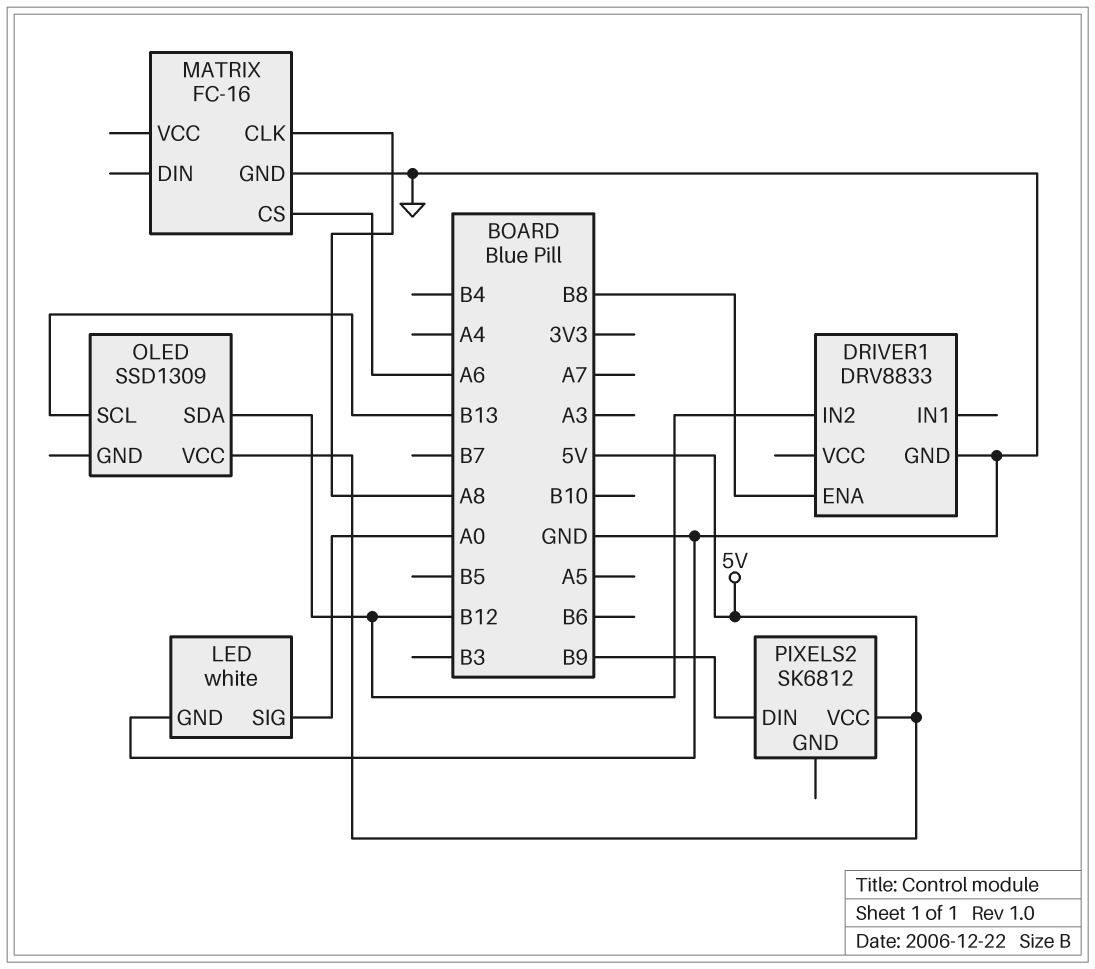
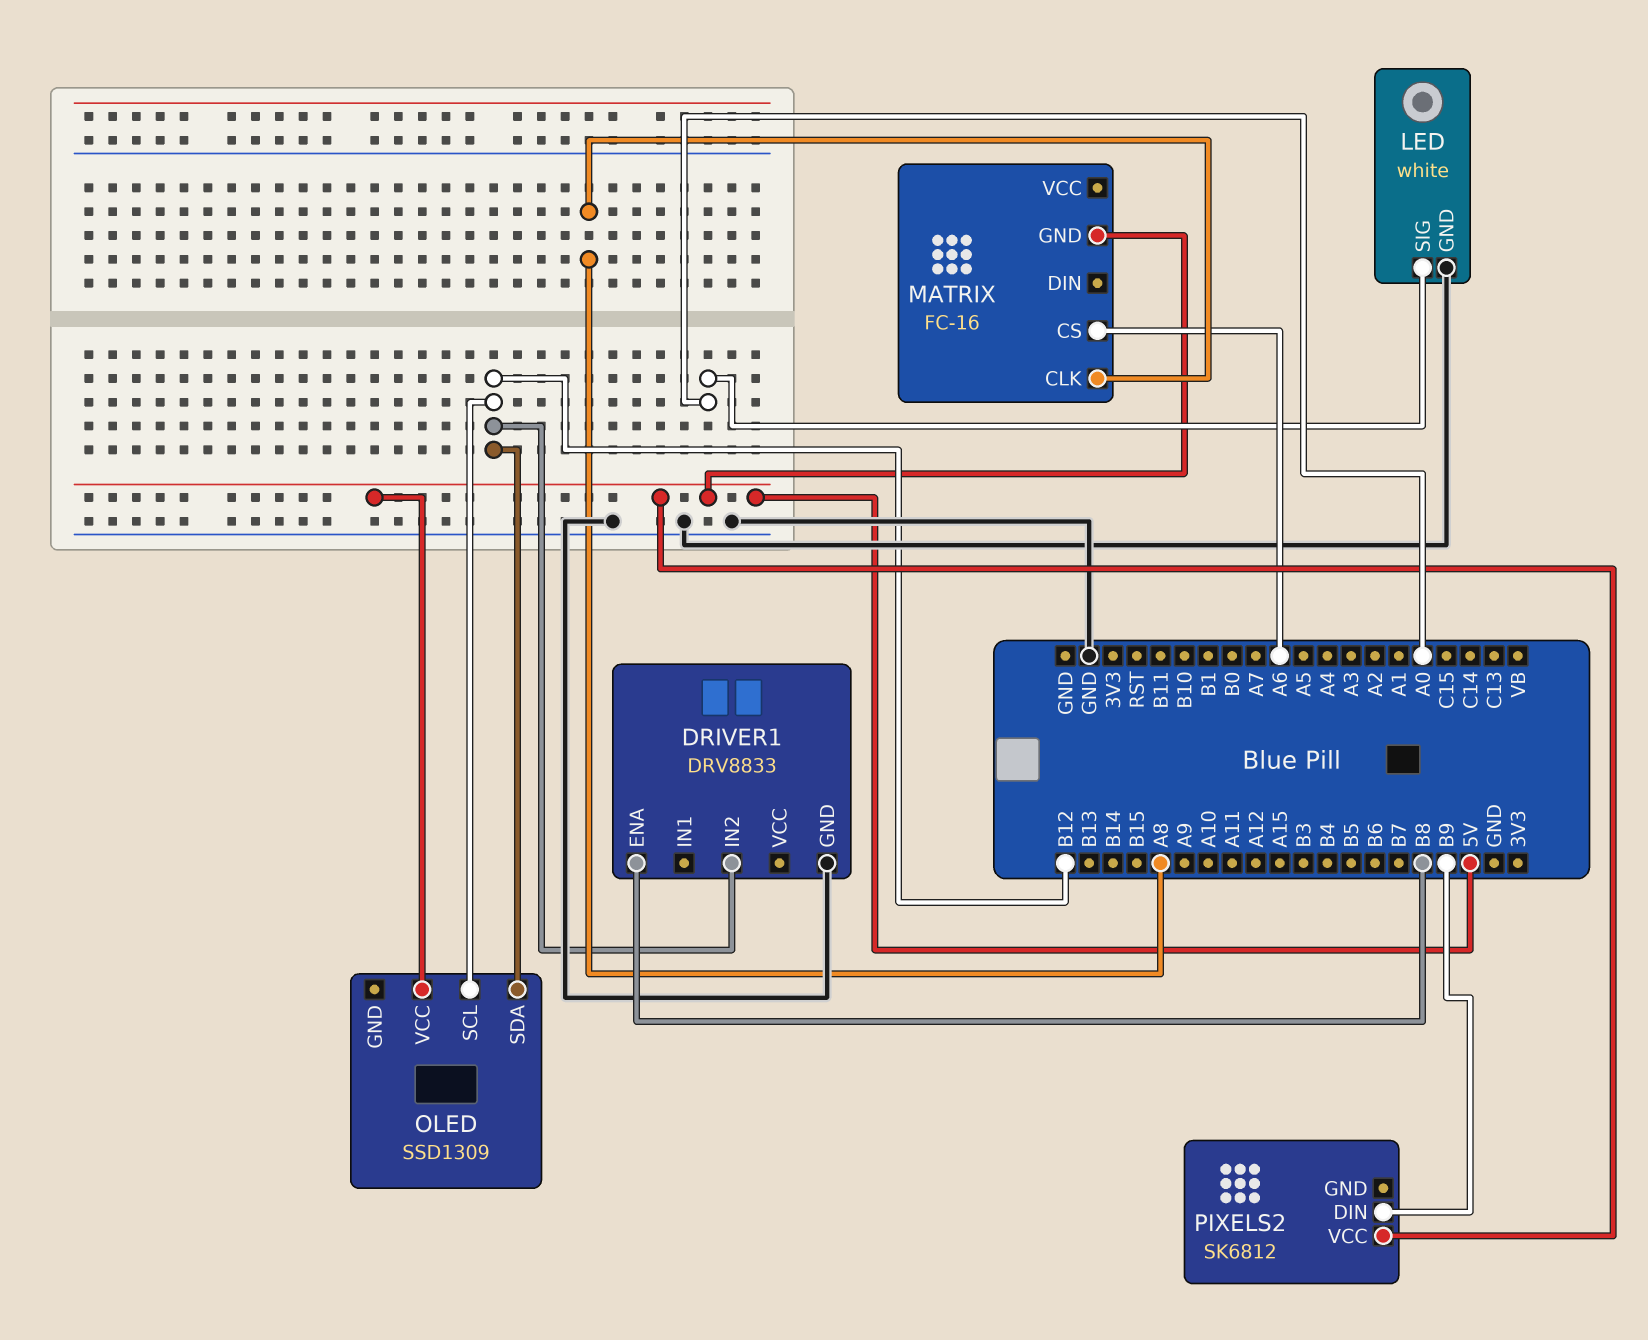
MATRIX pin GND: GND -> 5V
OLED pin SCL: B13 -> B12

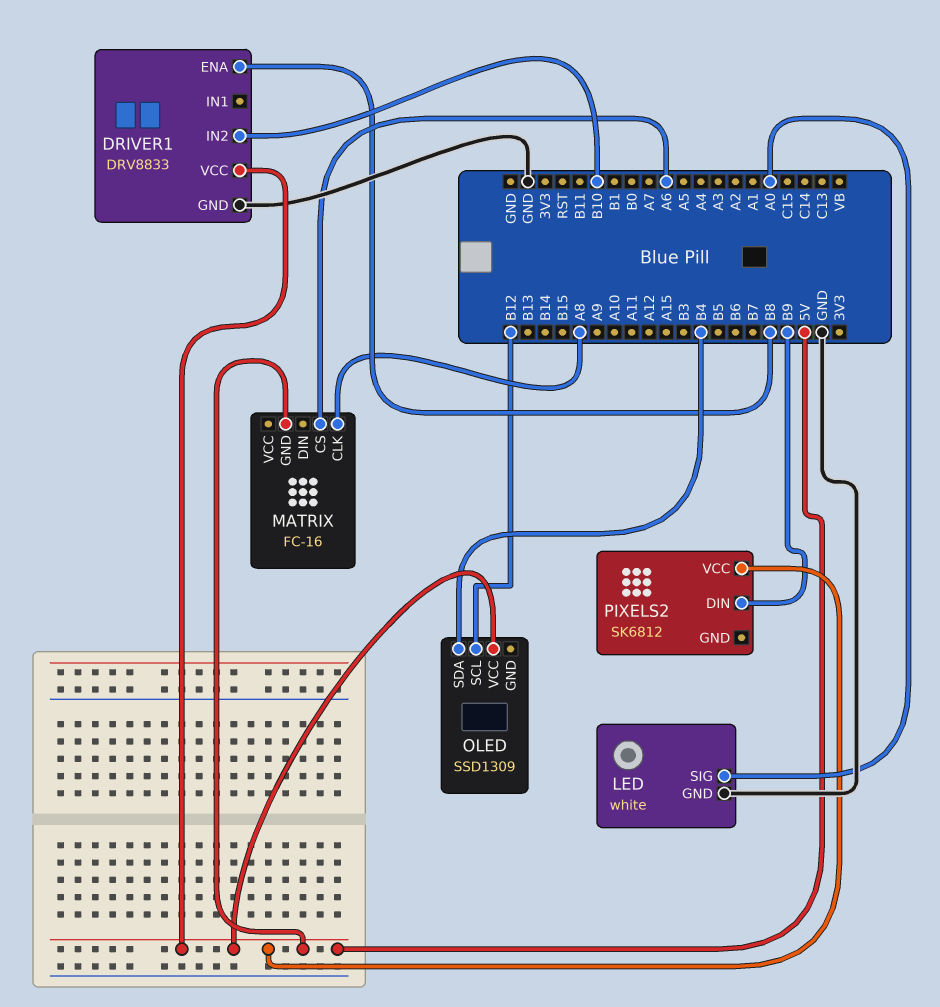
DRIVER1 pin IN2: B12 -> B10
DRIVER1 pin VCC: none -> 5V
OLED pin SDA: B12 -> B4

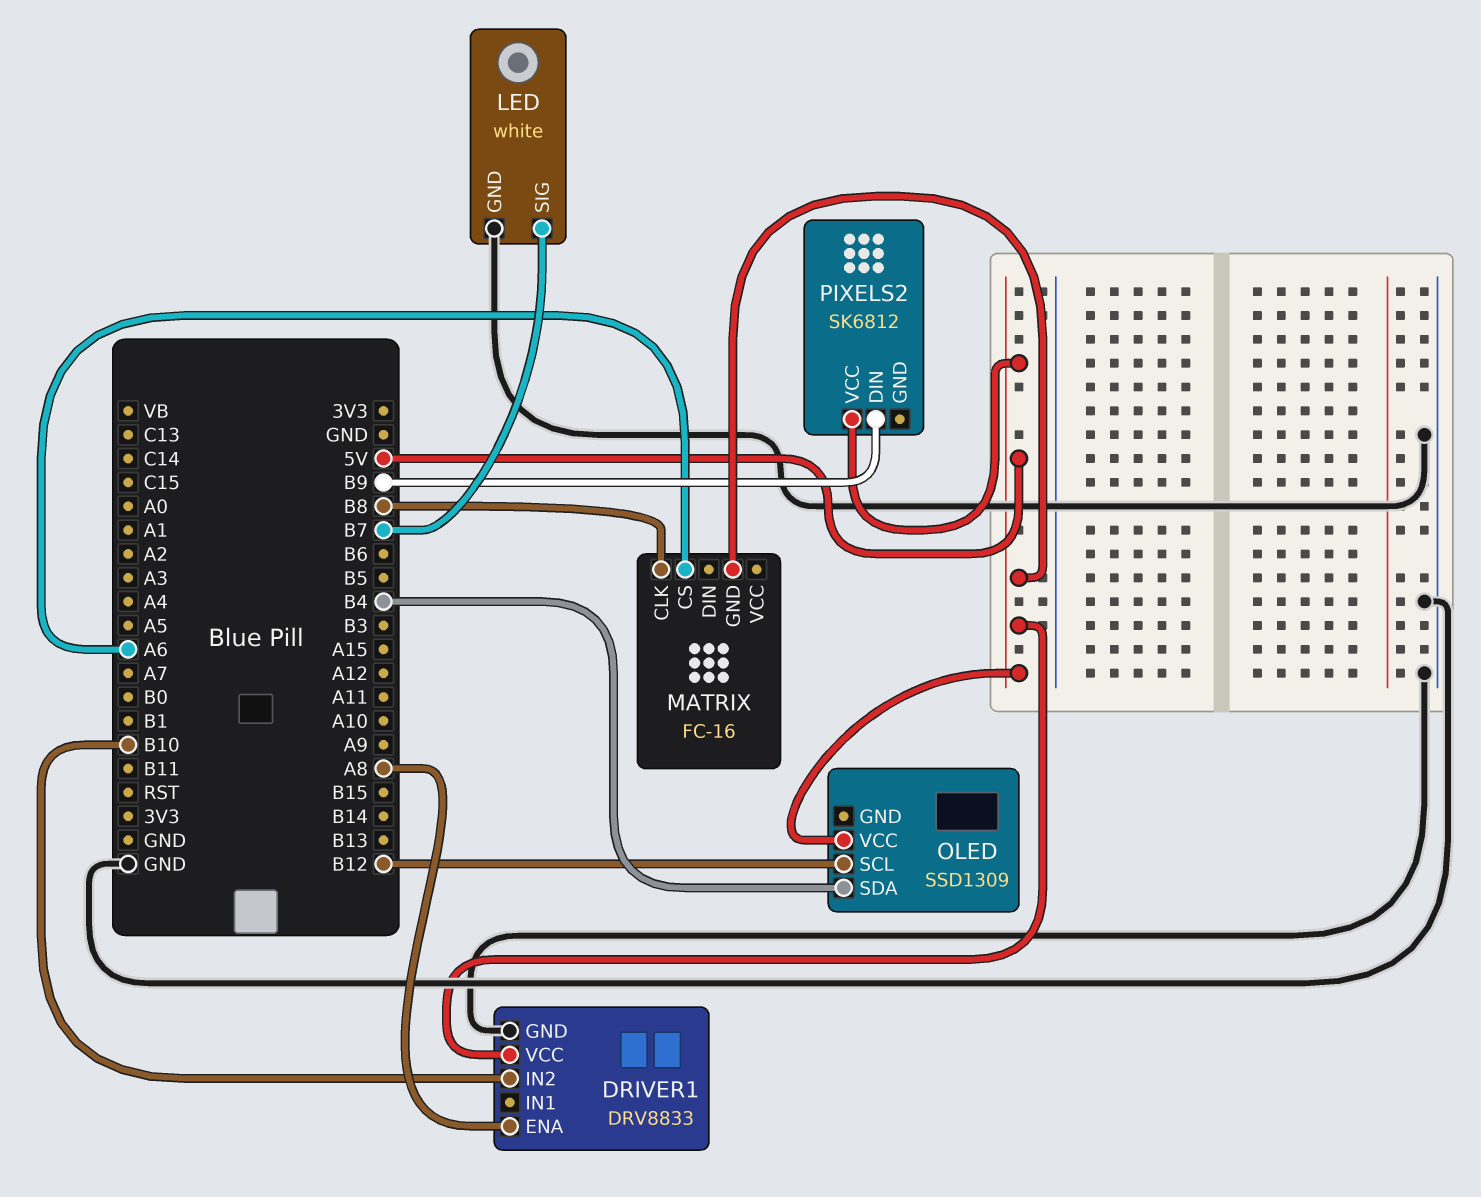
DRIVER1 pin ENA: B8 -> A8
LED pin SIG: A0 -> B7
MATRIX pin CLK: A8 -> B8

